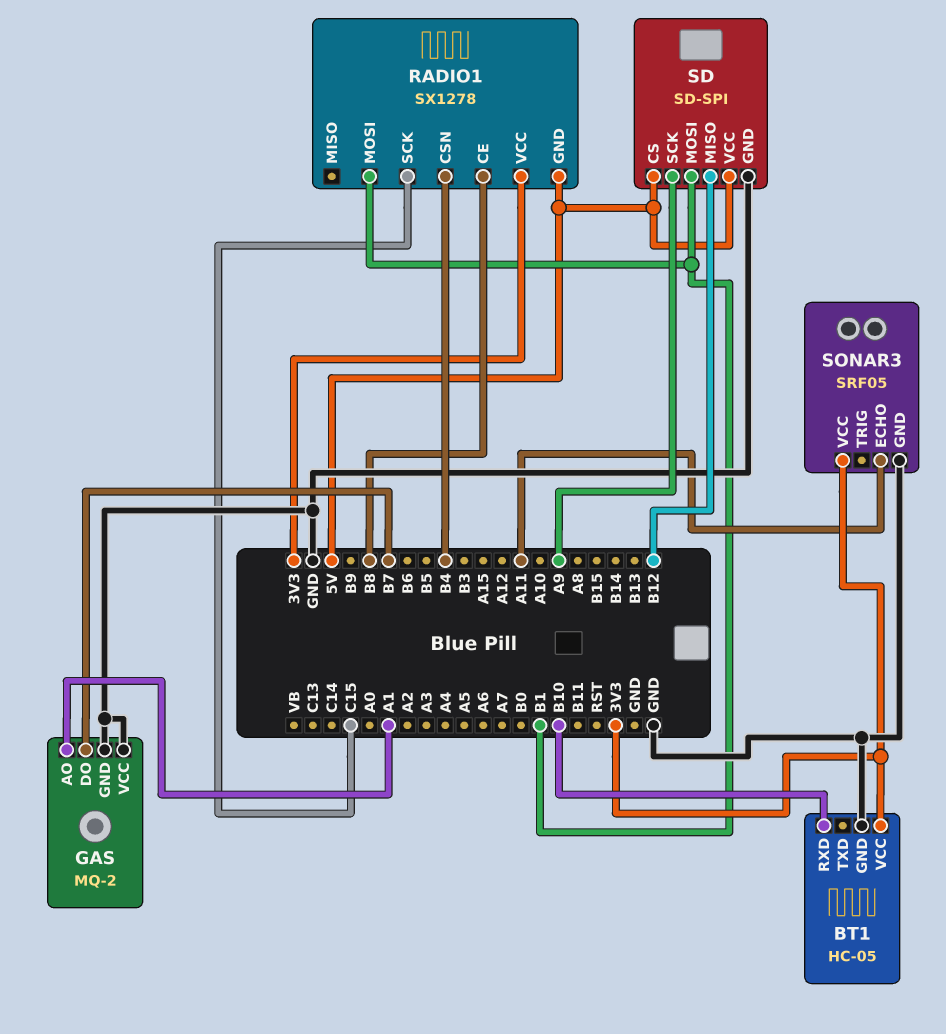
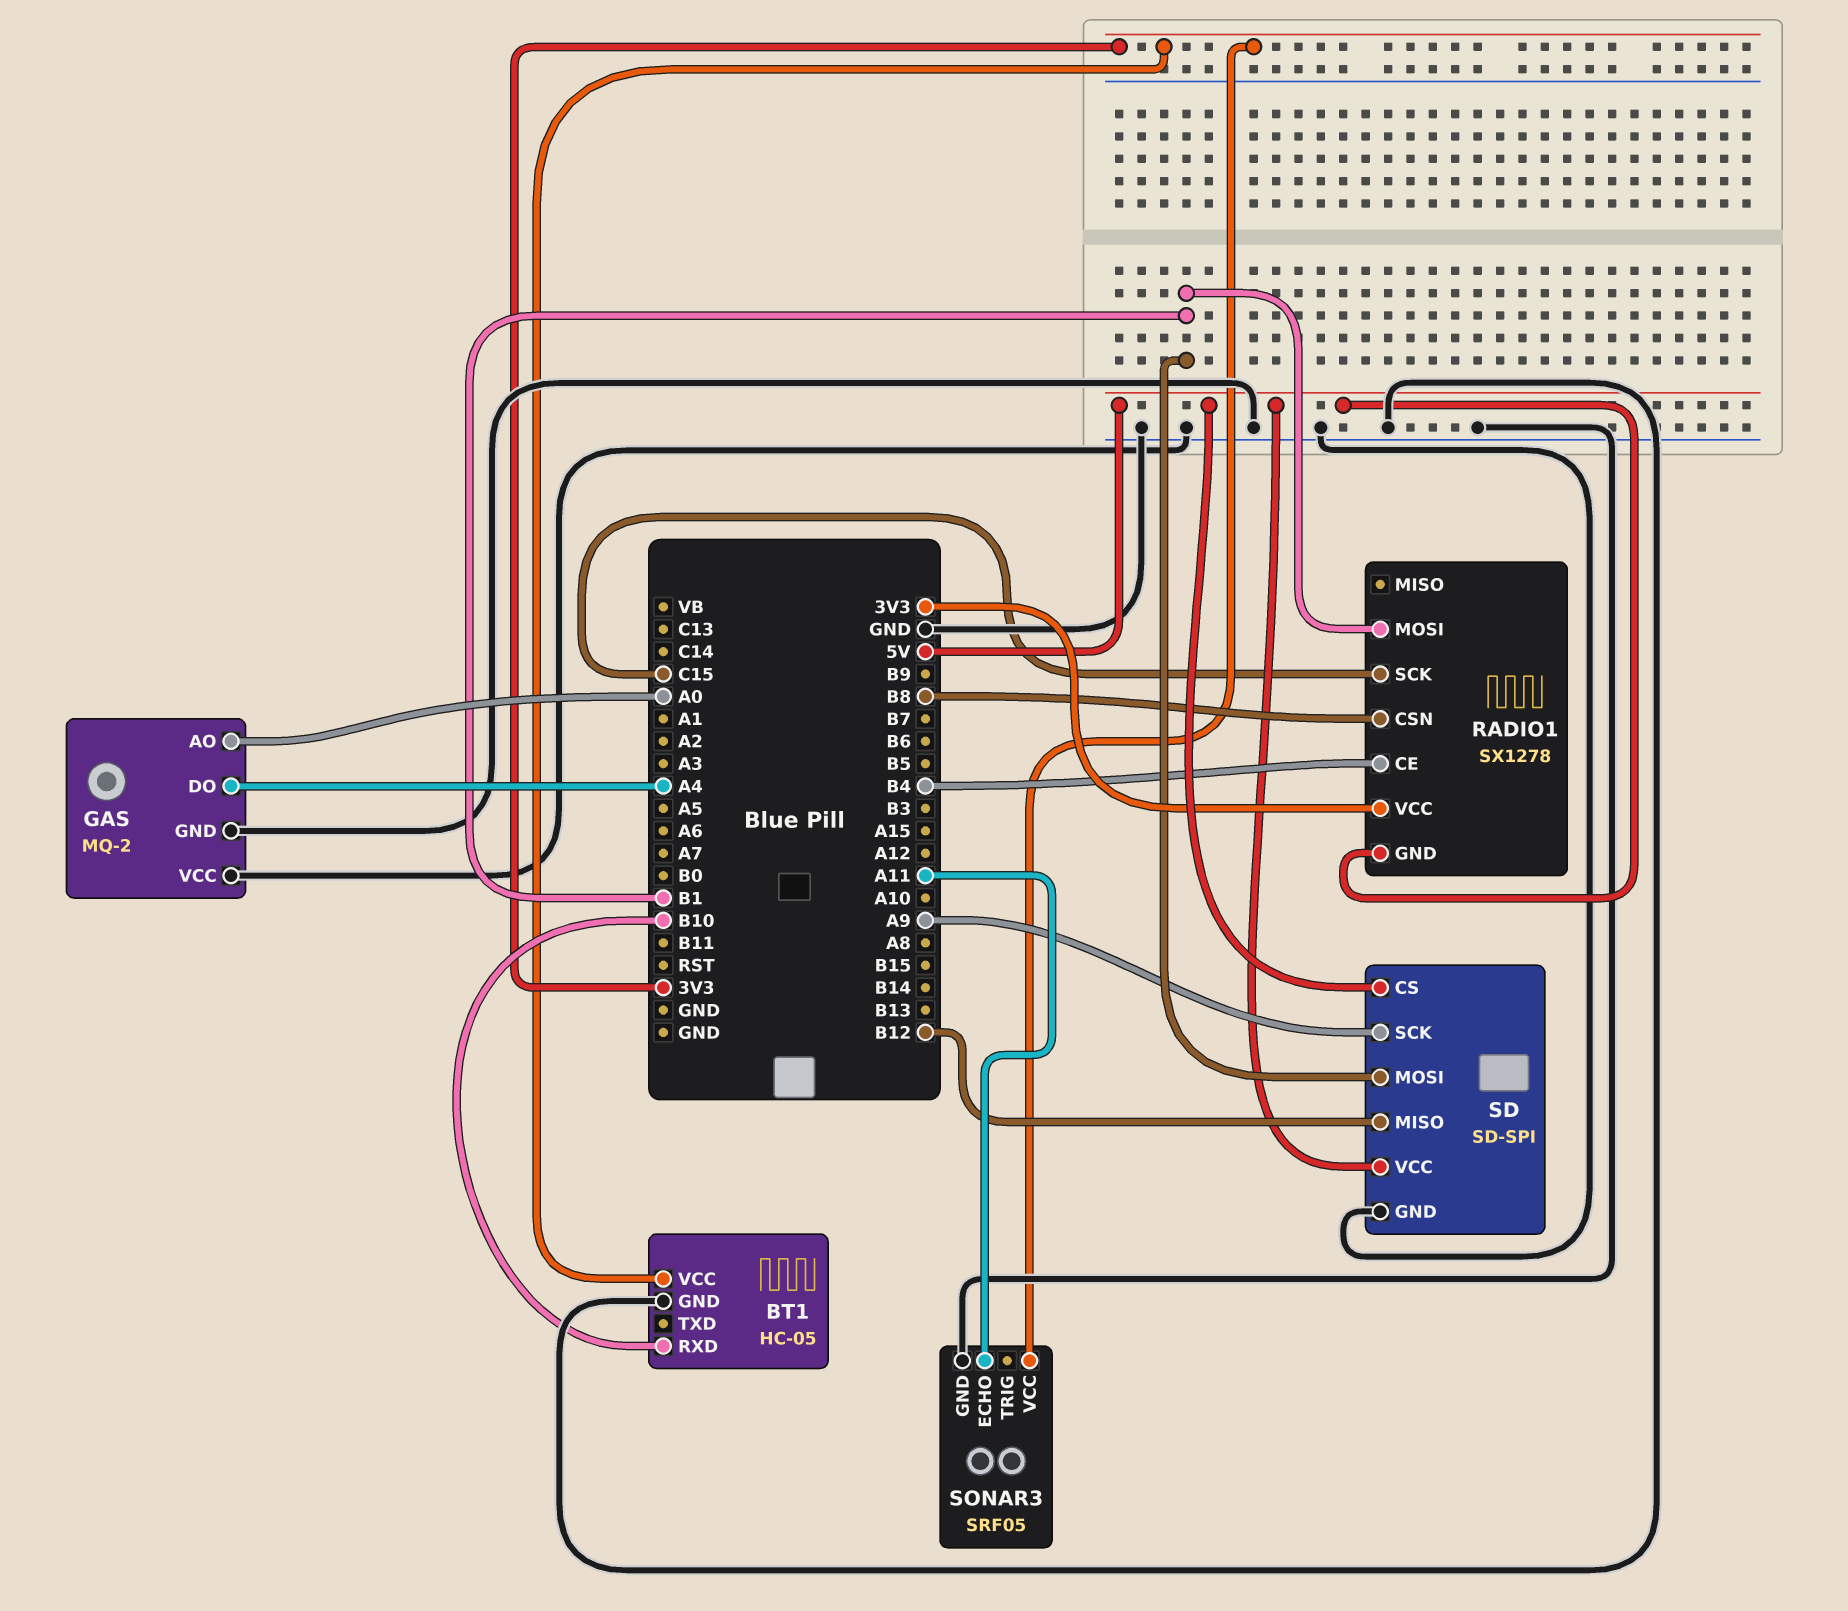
GAS pin AO: A1 -> A0
GAS pin DO: B7 -> A4
RADIO1 pin CE: B8 -> B4
RADIO1 pin CSN: B4 -> B8

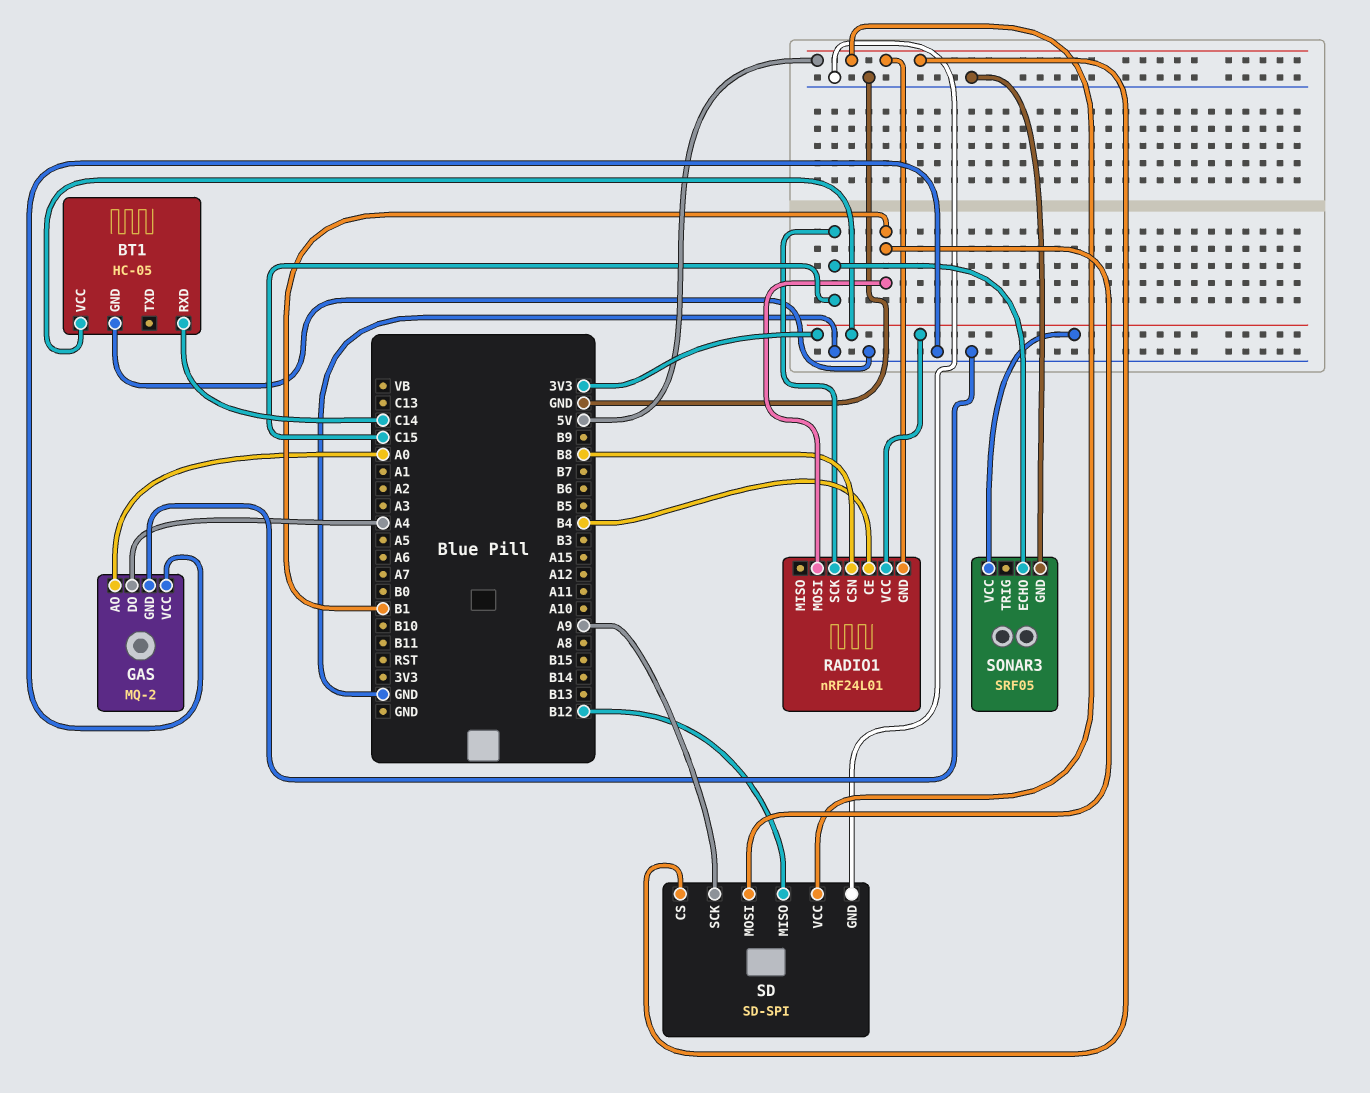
BT1 pin RXD: B10 -> C14
RADIO1: SX1278 -> nRF24L01
SONAR3 pin ECHO: A11 -> C15

